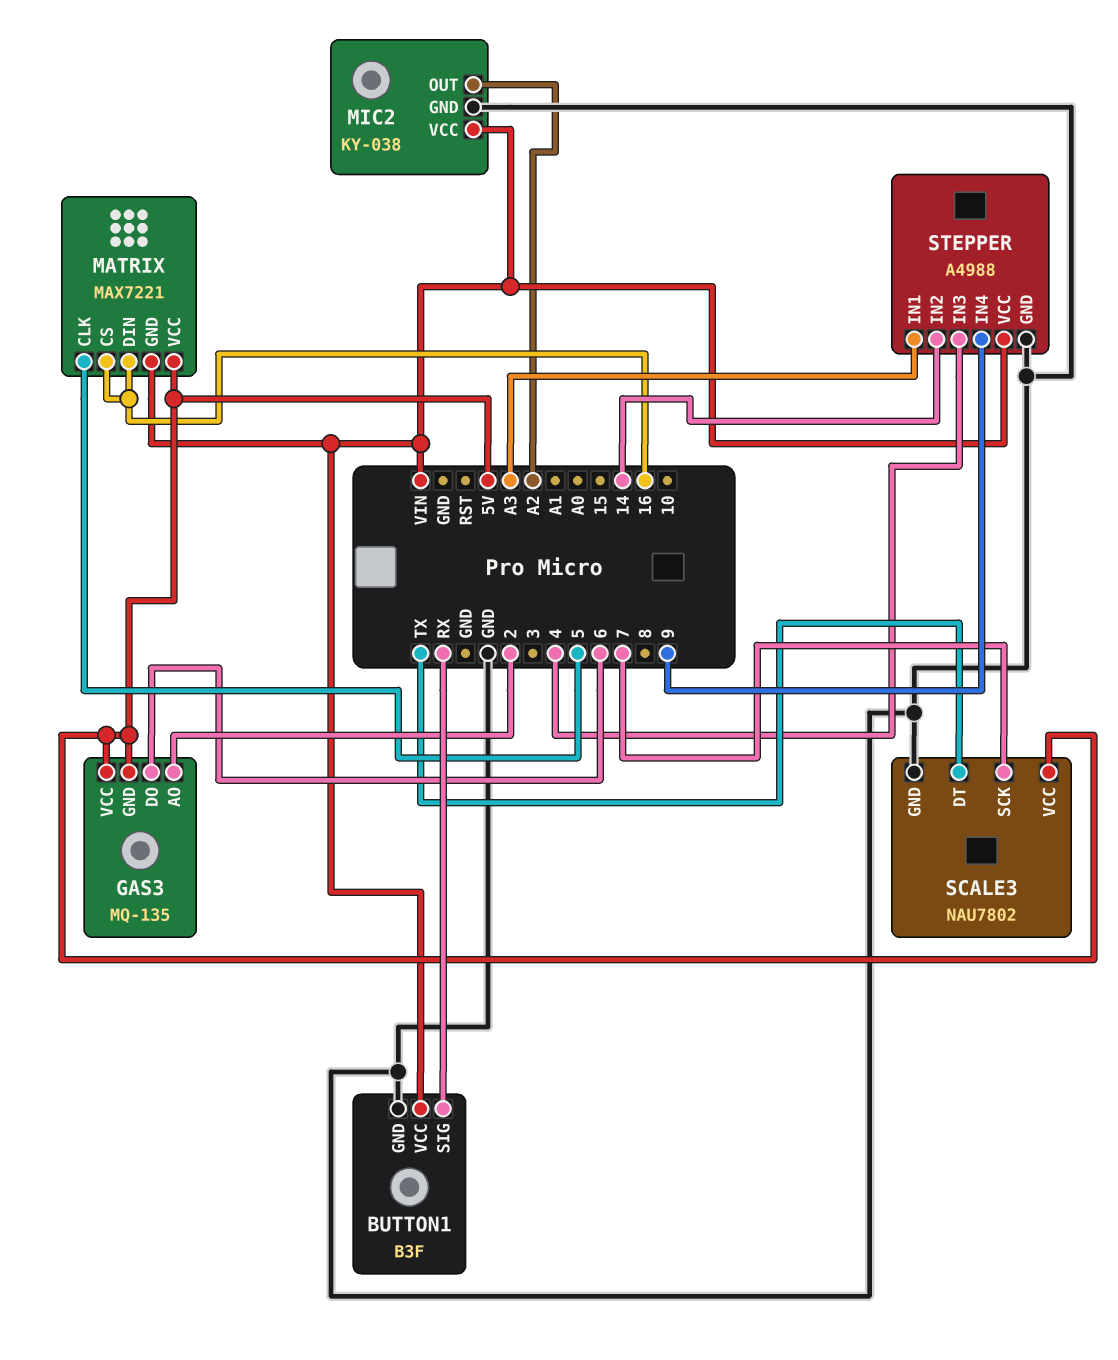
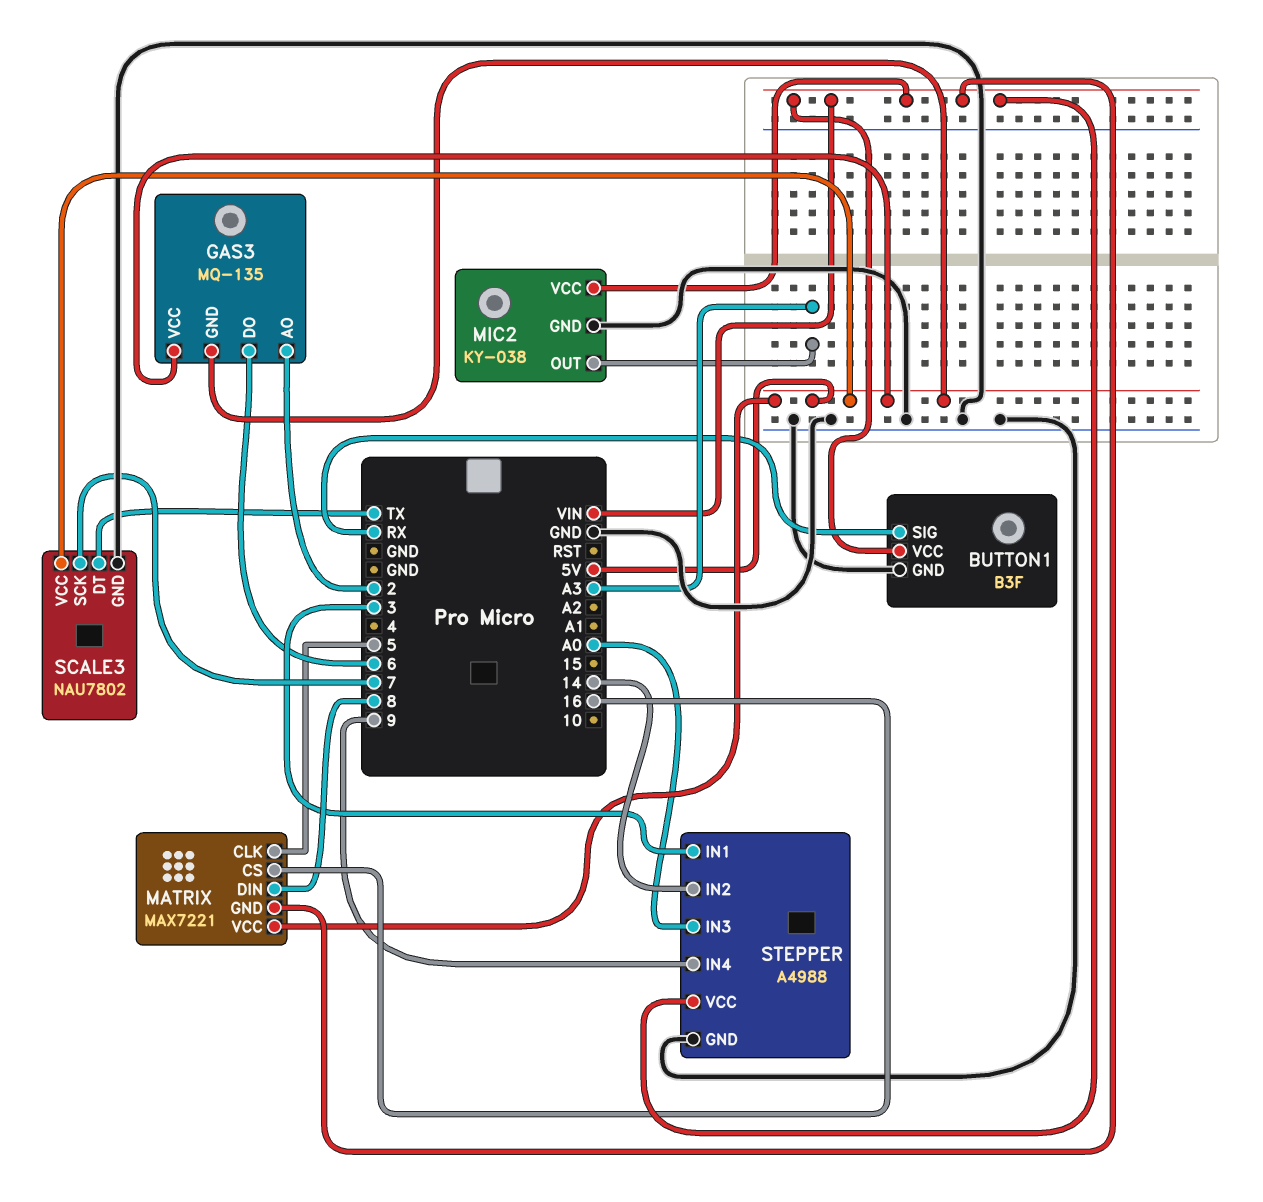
MATRIX pin DIN: 16 -> 8
MIC2 pin OUT: A2 -> A3
STEPPER pin IN1: A3 -> 3
STEPPER pin IN3: 4 -> A0

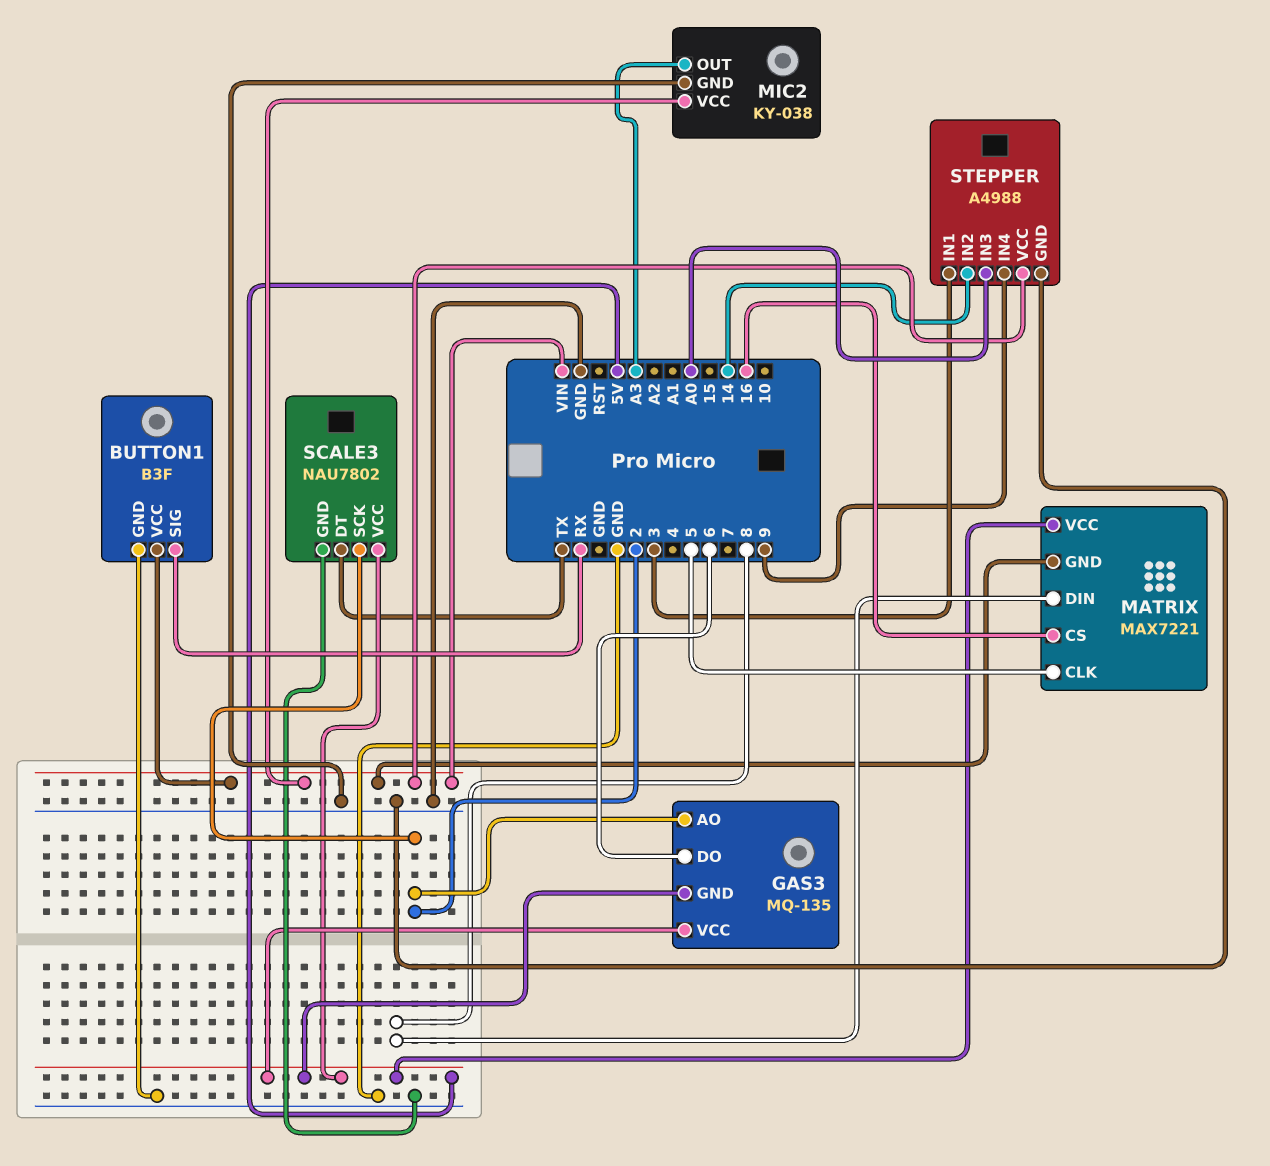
SCALE3 pin SCK: 7 -> 2

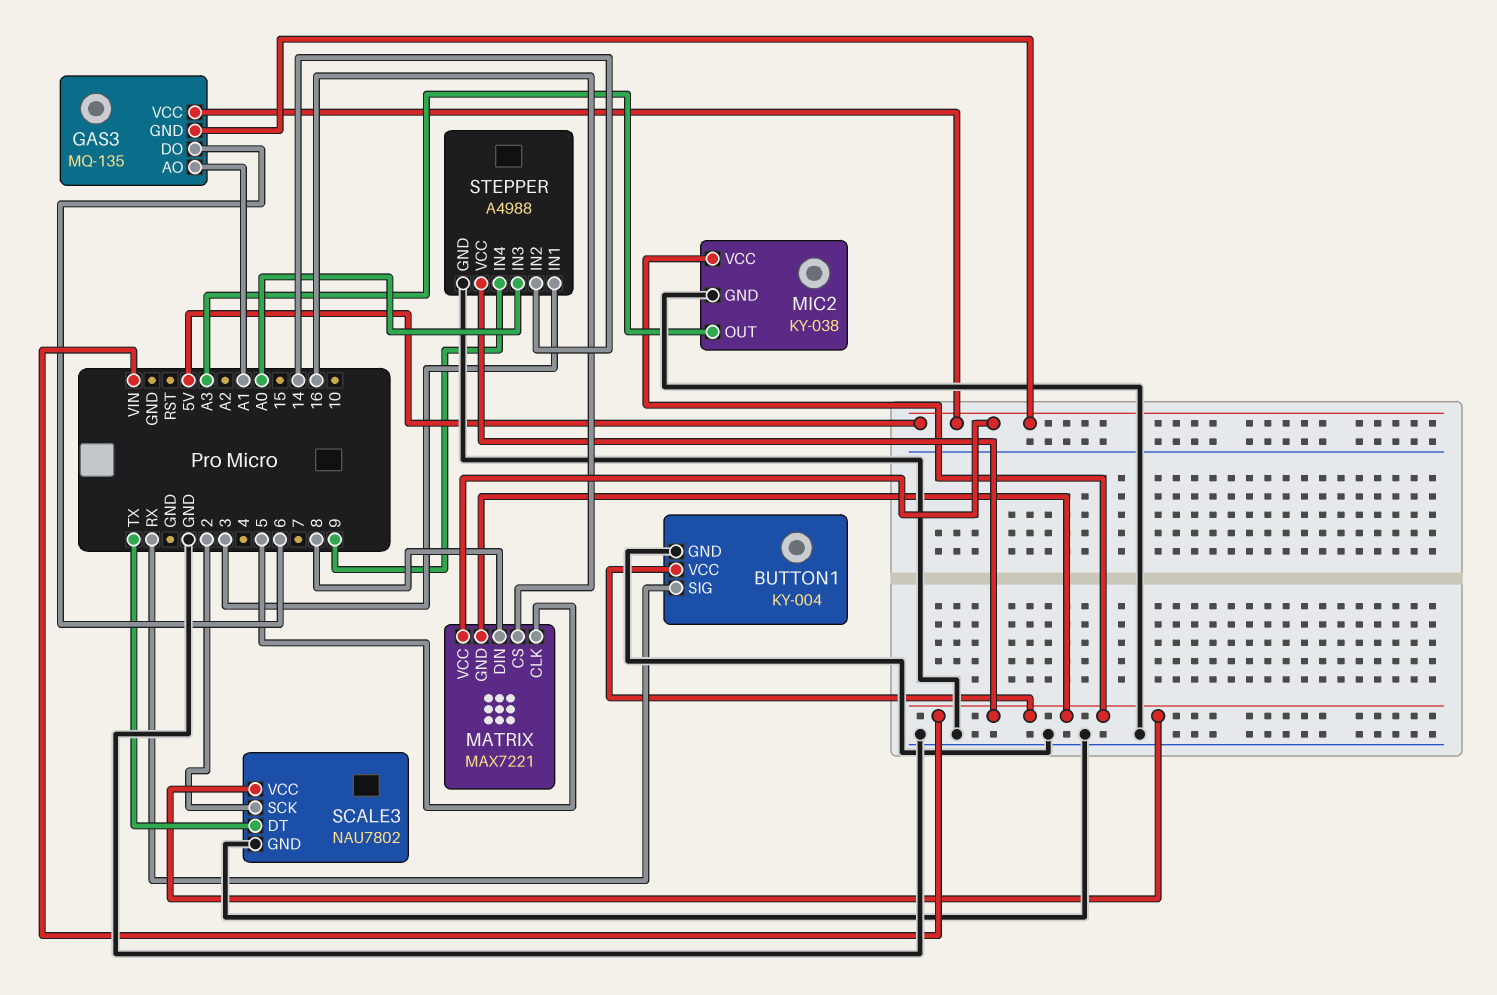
BUTTON1: B3F -> KY-004
GAS3 pin AO: 2 -> A1
SCALE3 pin VCC: 5V -> VIN

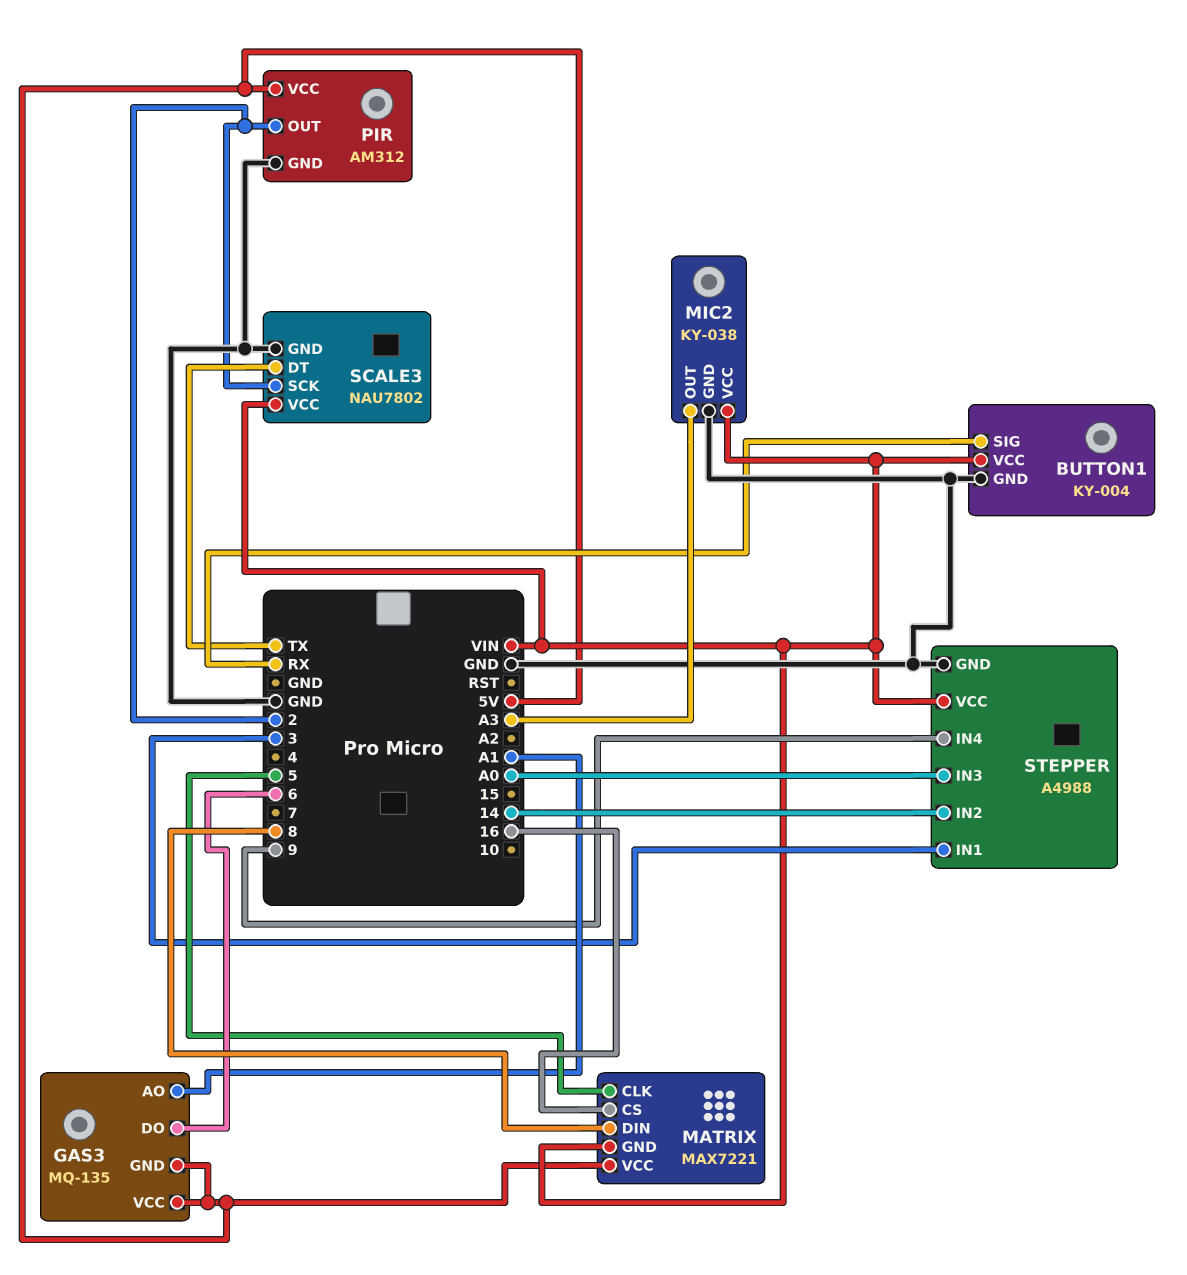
PIR: none -> AM312
PIR pin GND: none -> GND
PIR pin OUT: none -> 2
PIR pin VCC: none -> 5V

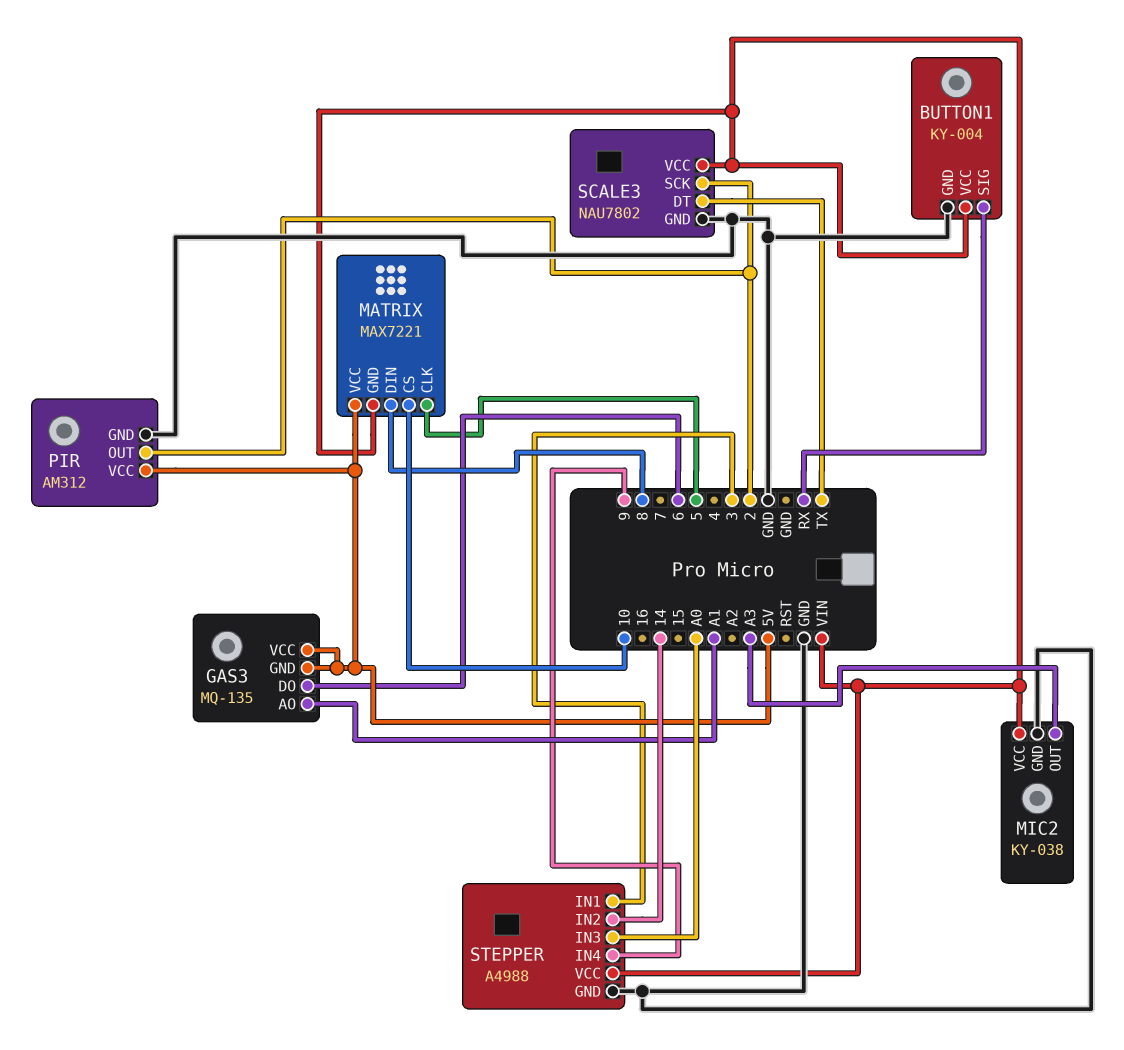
MATRIX pin CS: 16 -> 10

